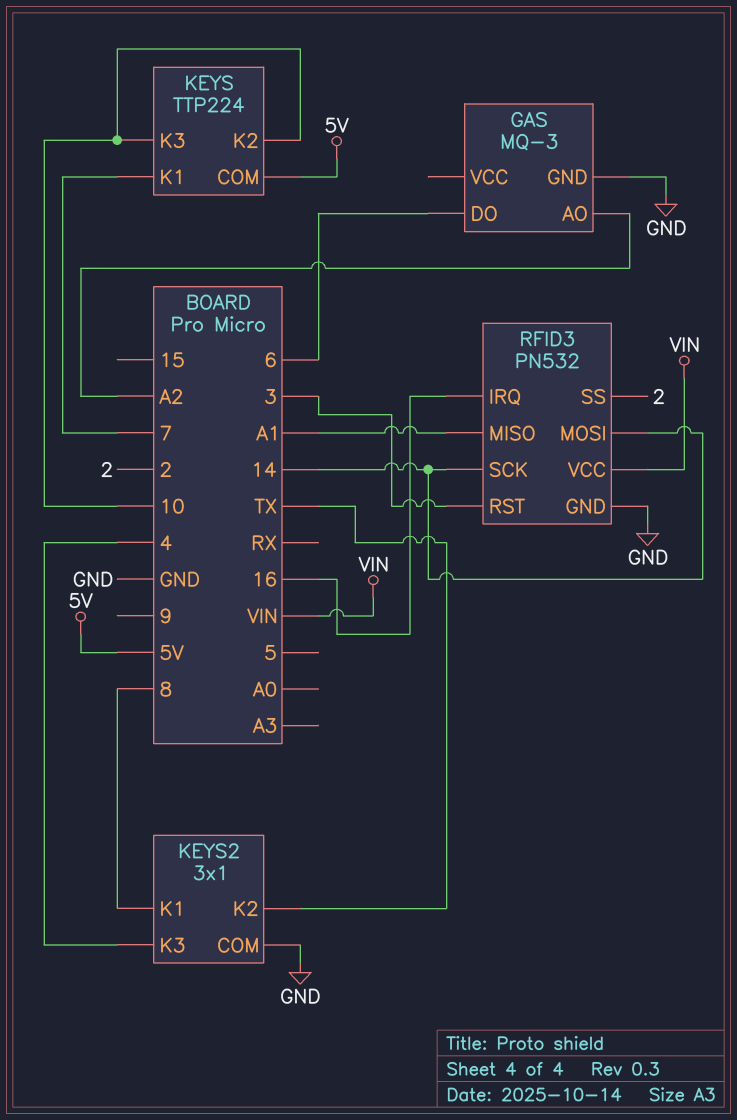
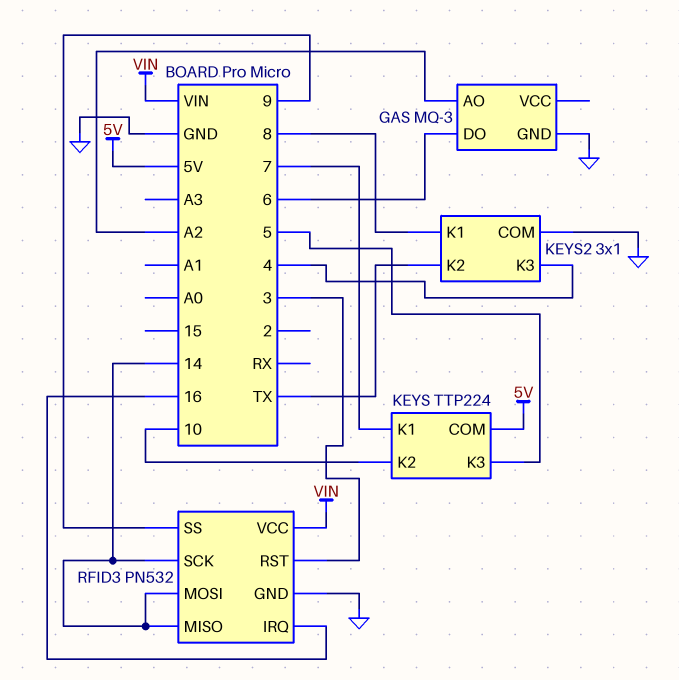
KEYS pin K3: 10 -> 5
RFID3 pin MISO: A1 -> 14
RFID3 pin SS: 2 -> 9

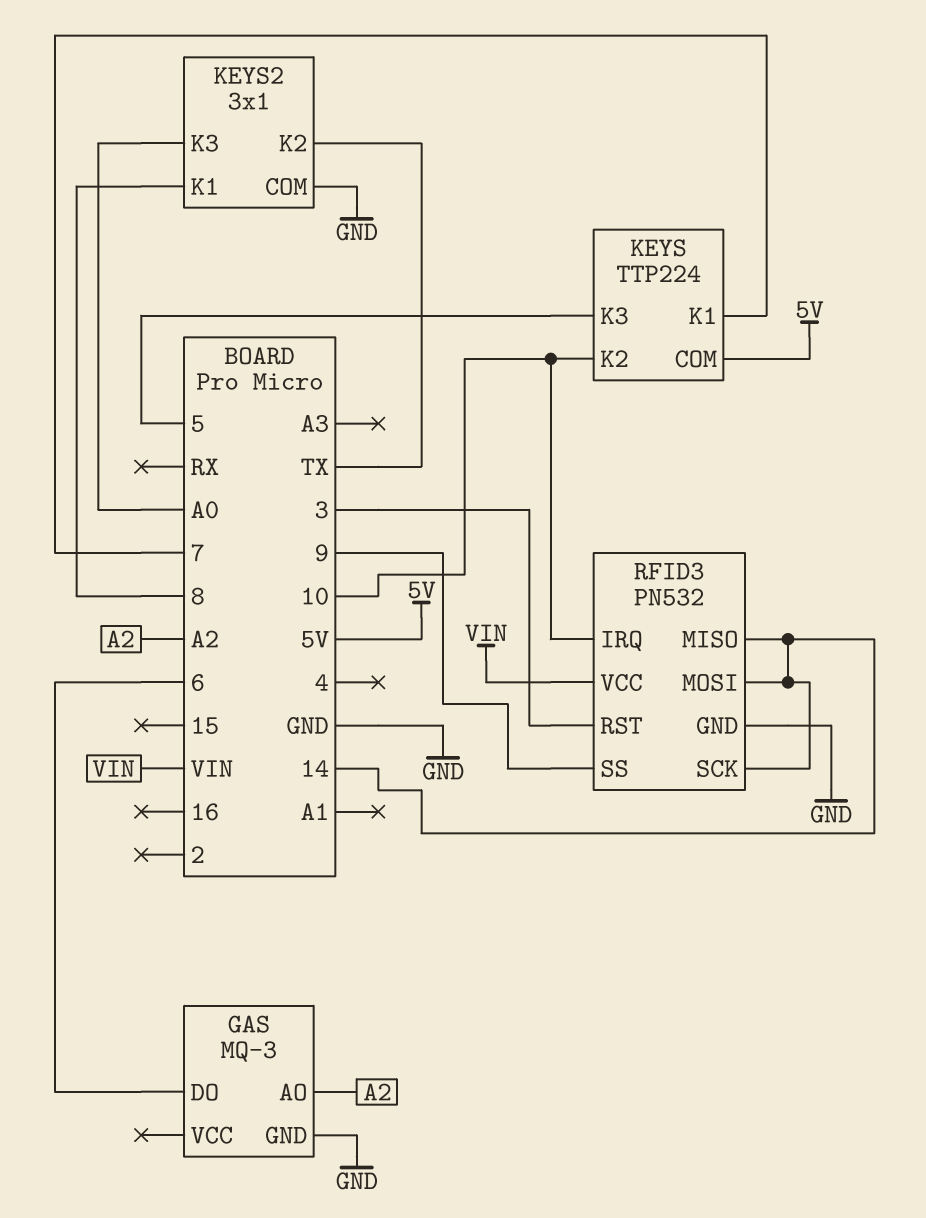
KEYS2 pin K3: 4 -> A0
RFID3 pin IRQ: 16 -> 10

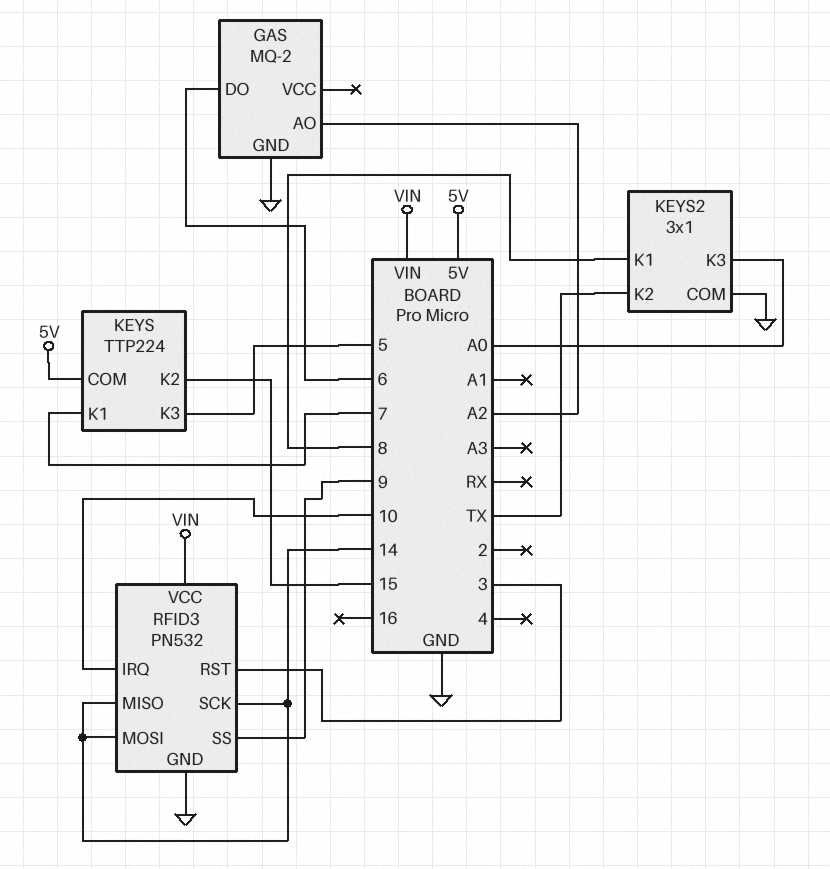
GAS: MQ-3 -> MQ-2
KEYS pin K2: 10 -> 15

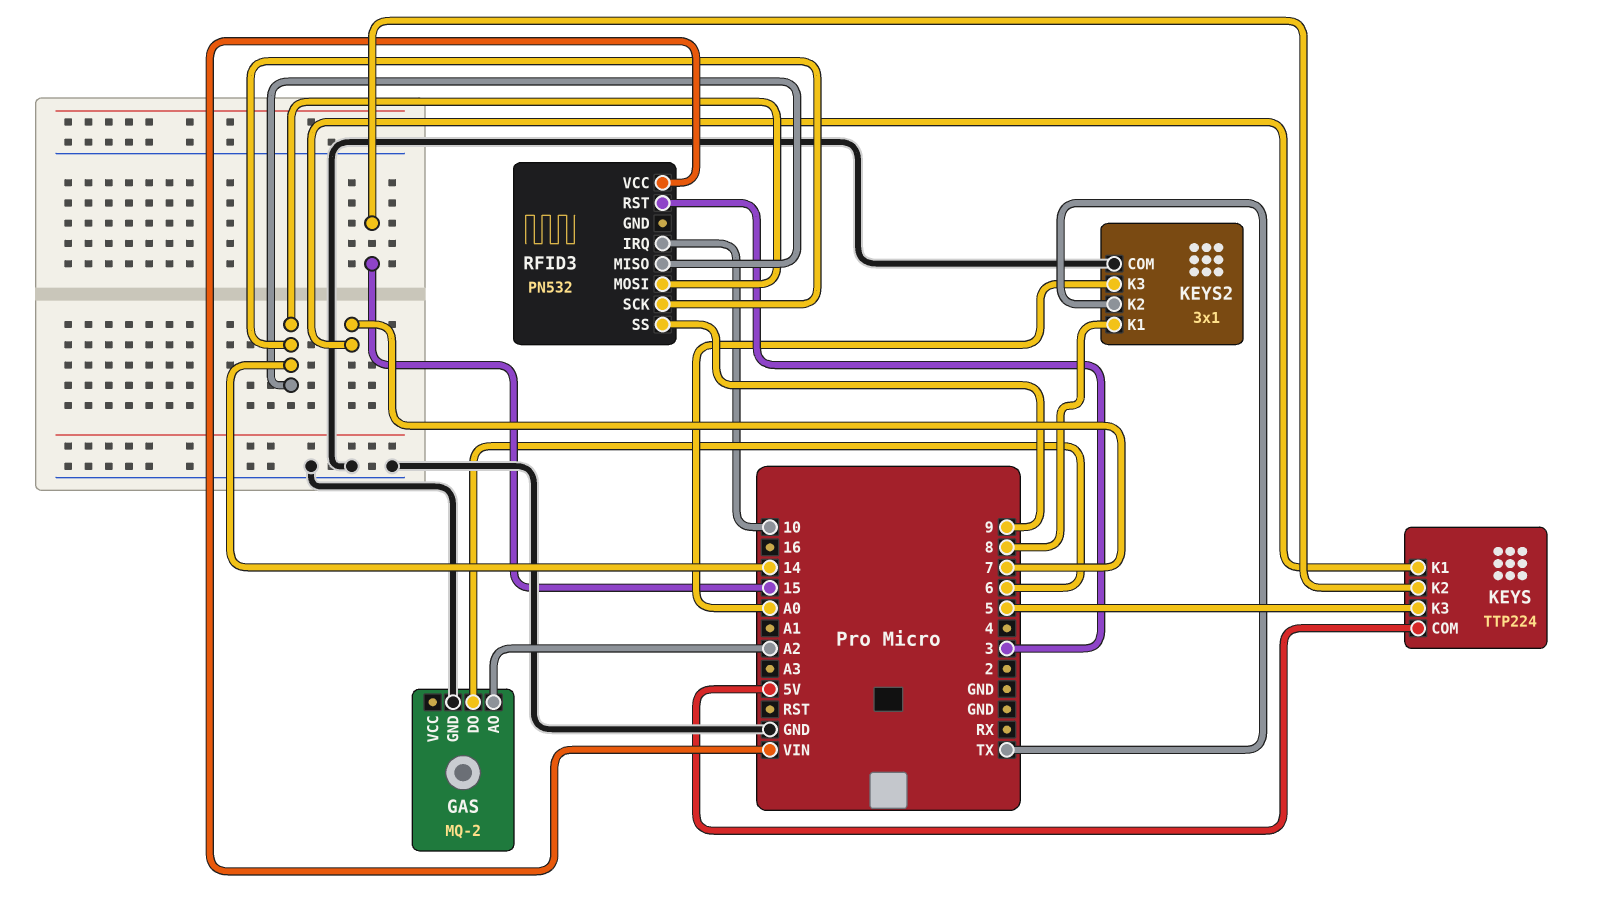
RFID3 pin GND: GND -> none

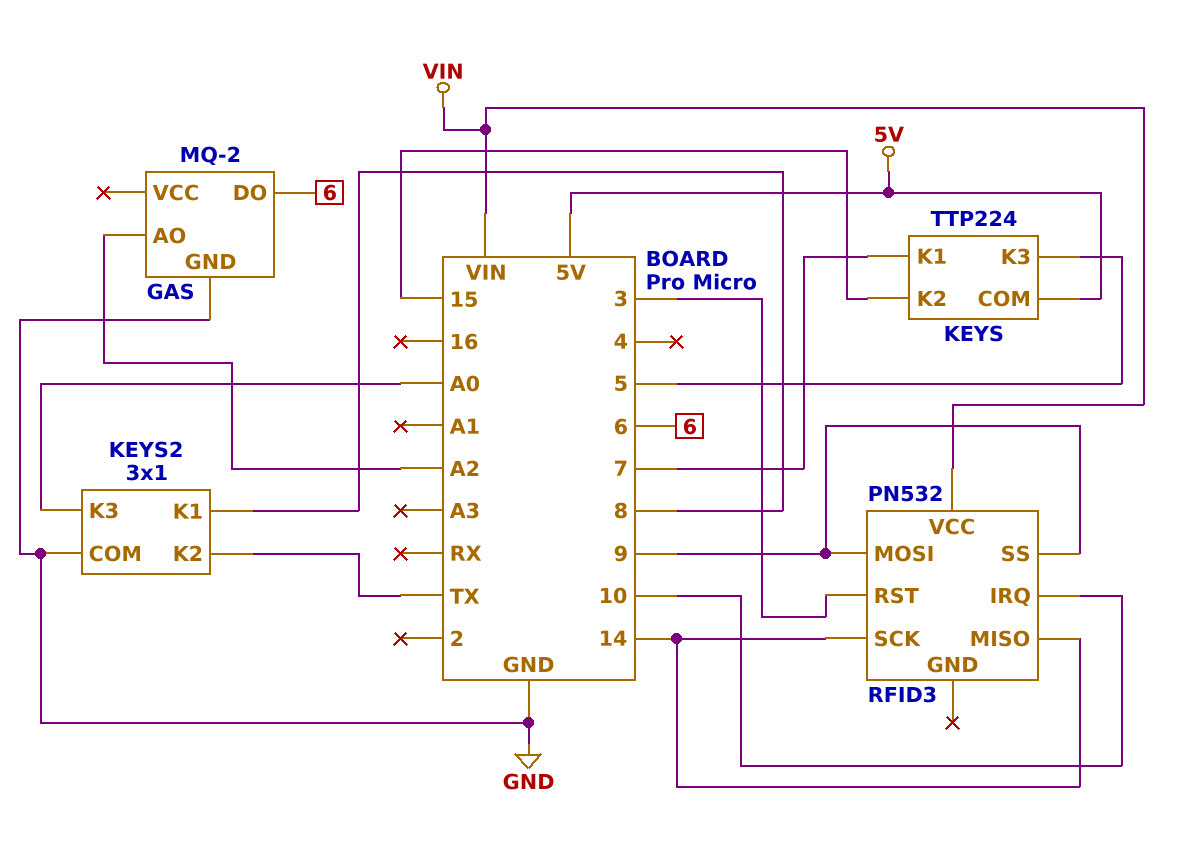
RFID3 pin MOSI: 14 -> 9

